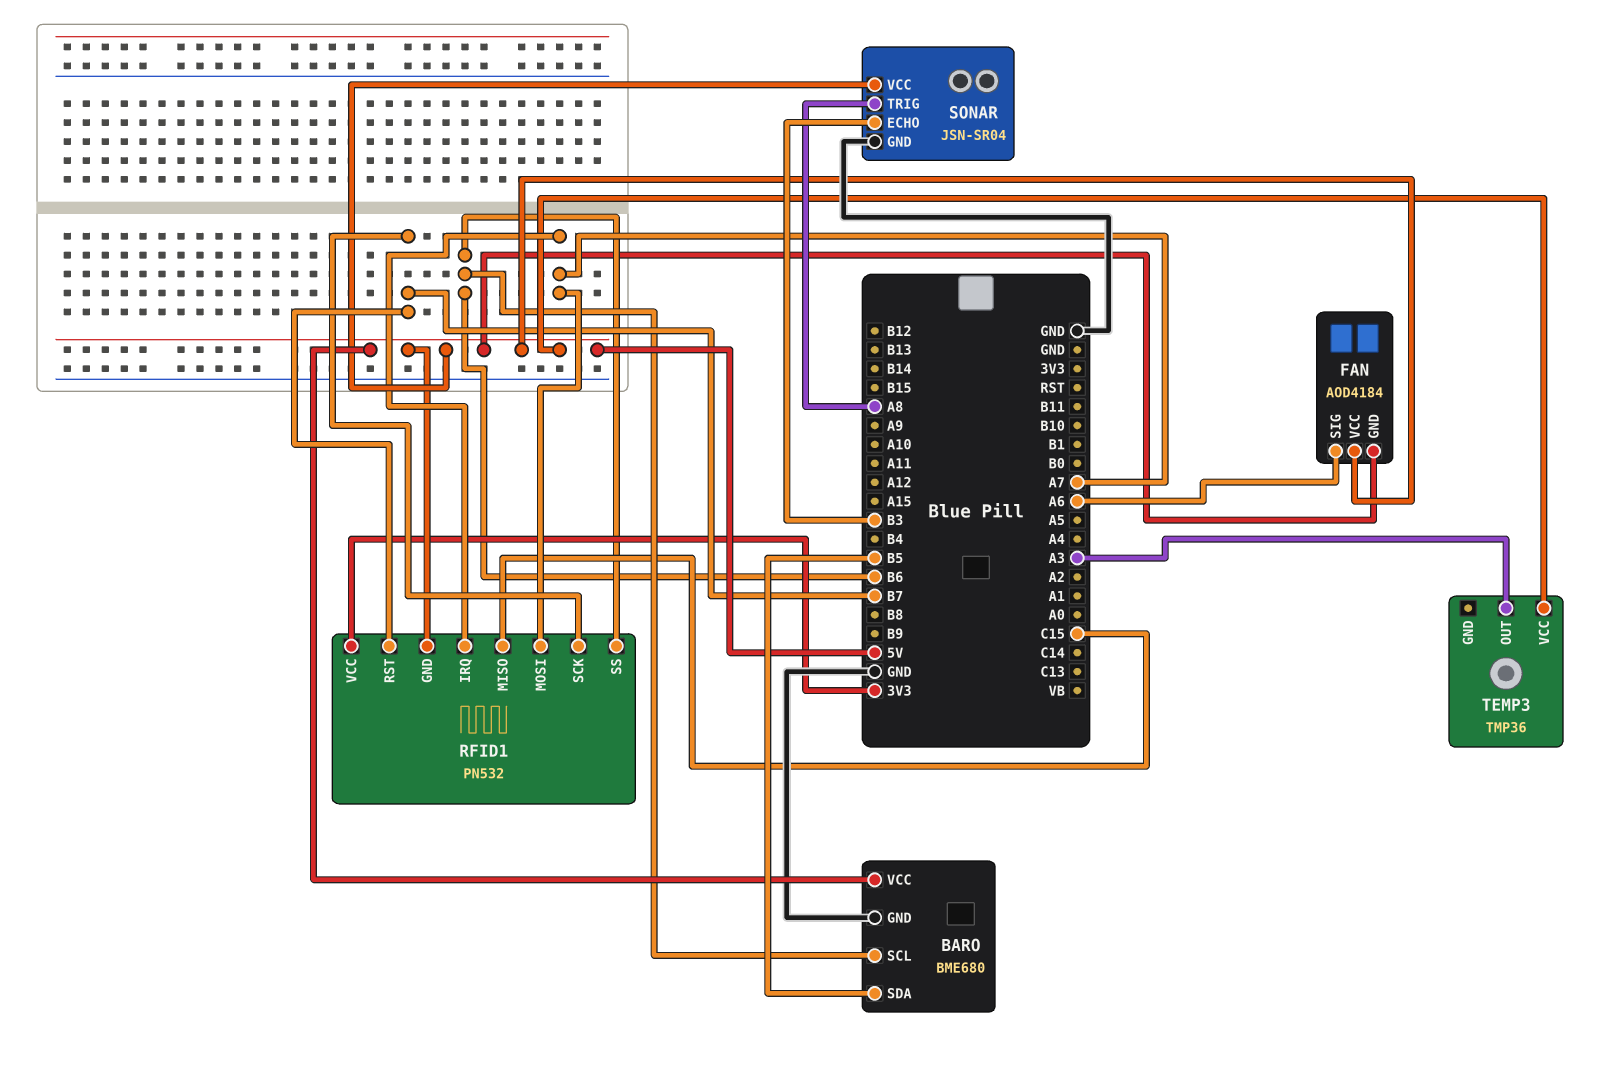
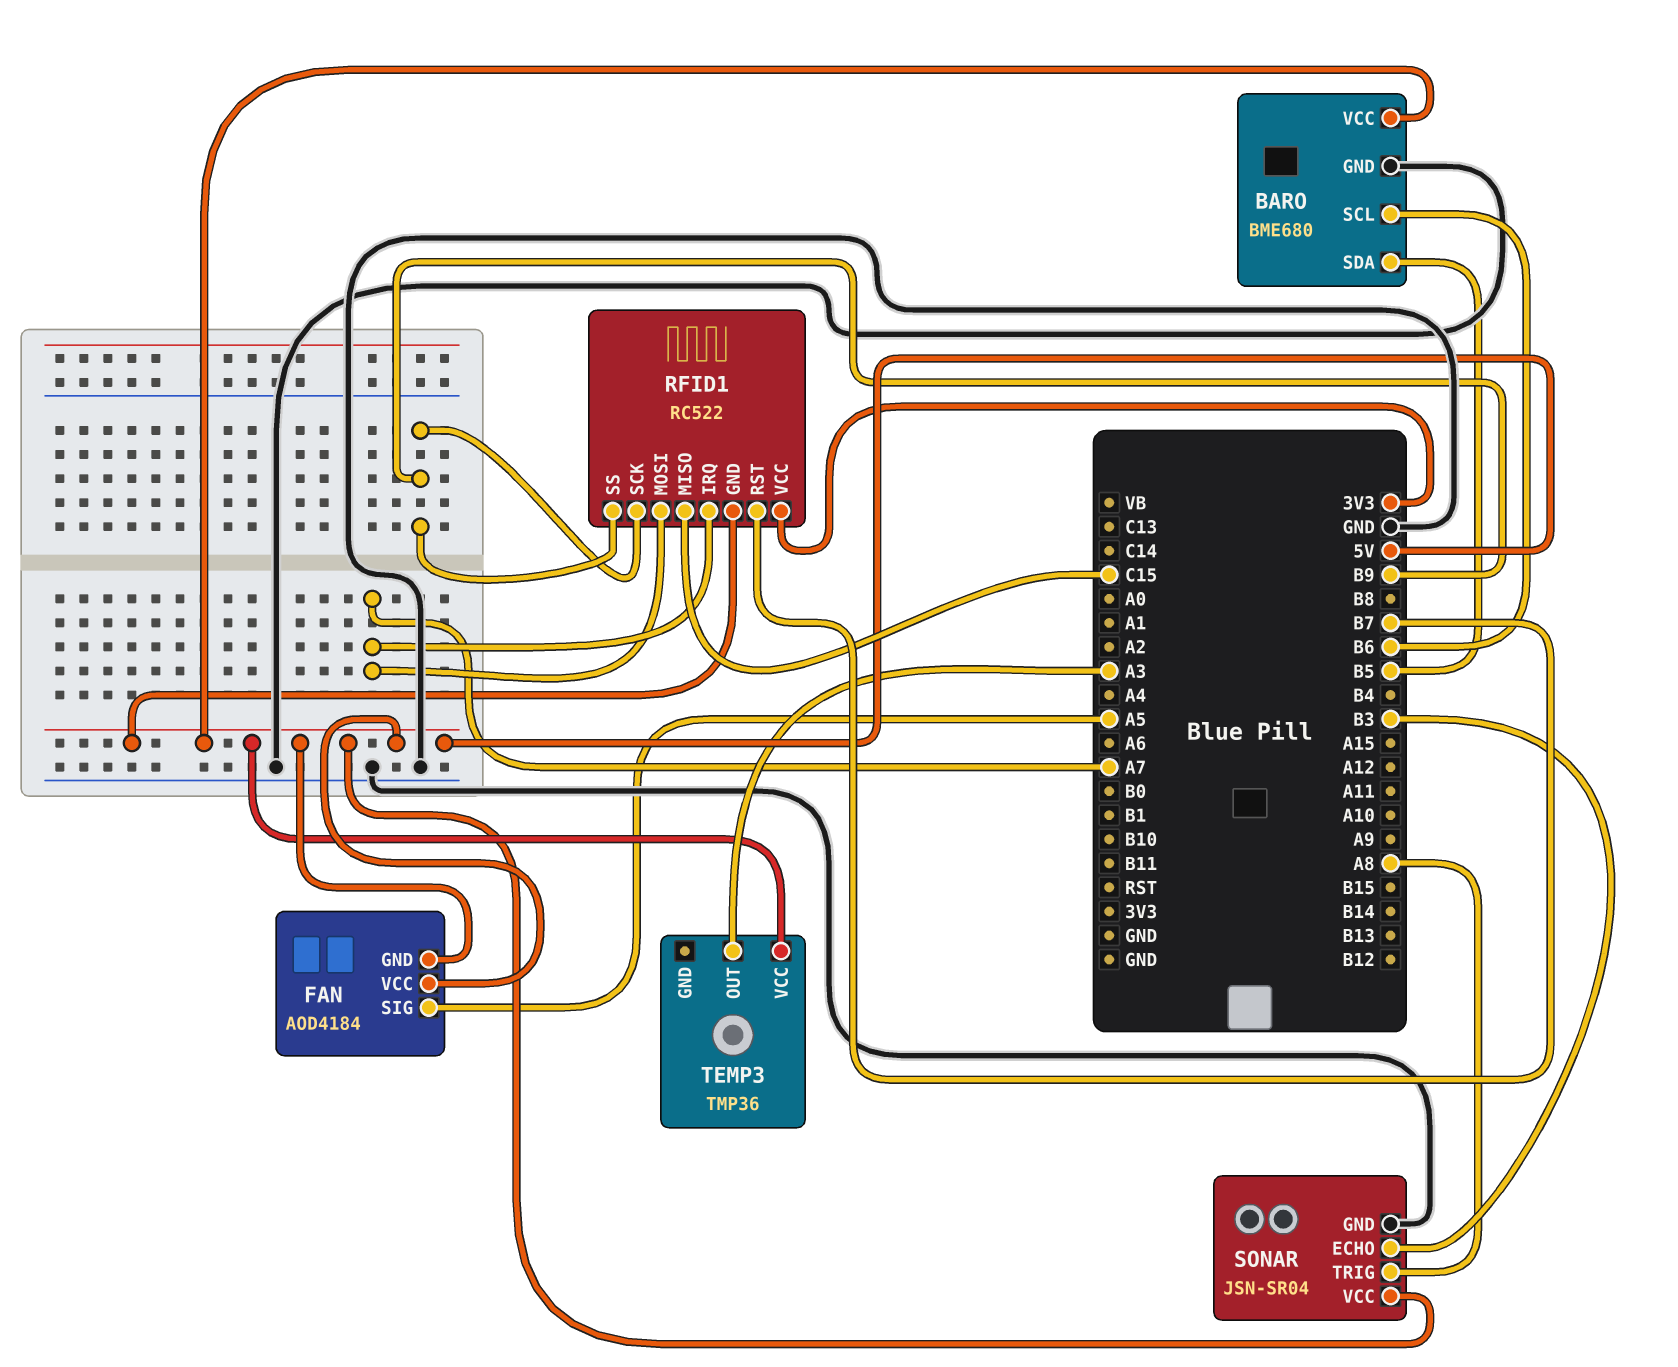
FAN pin SIG: A6 -> A5
RFID1: PN532 -> RC522
RFID1 pin SCK: B7 -> B9
RFID1 pin SS: B6 -> B9

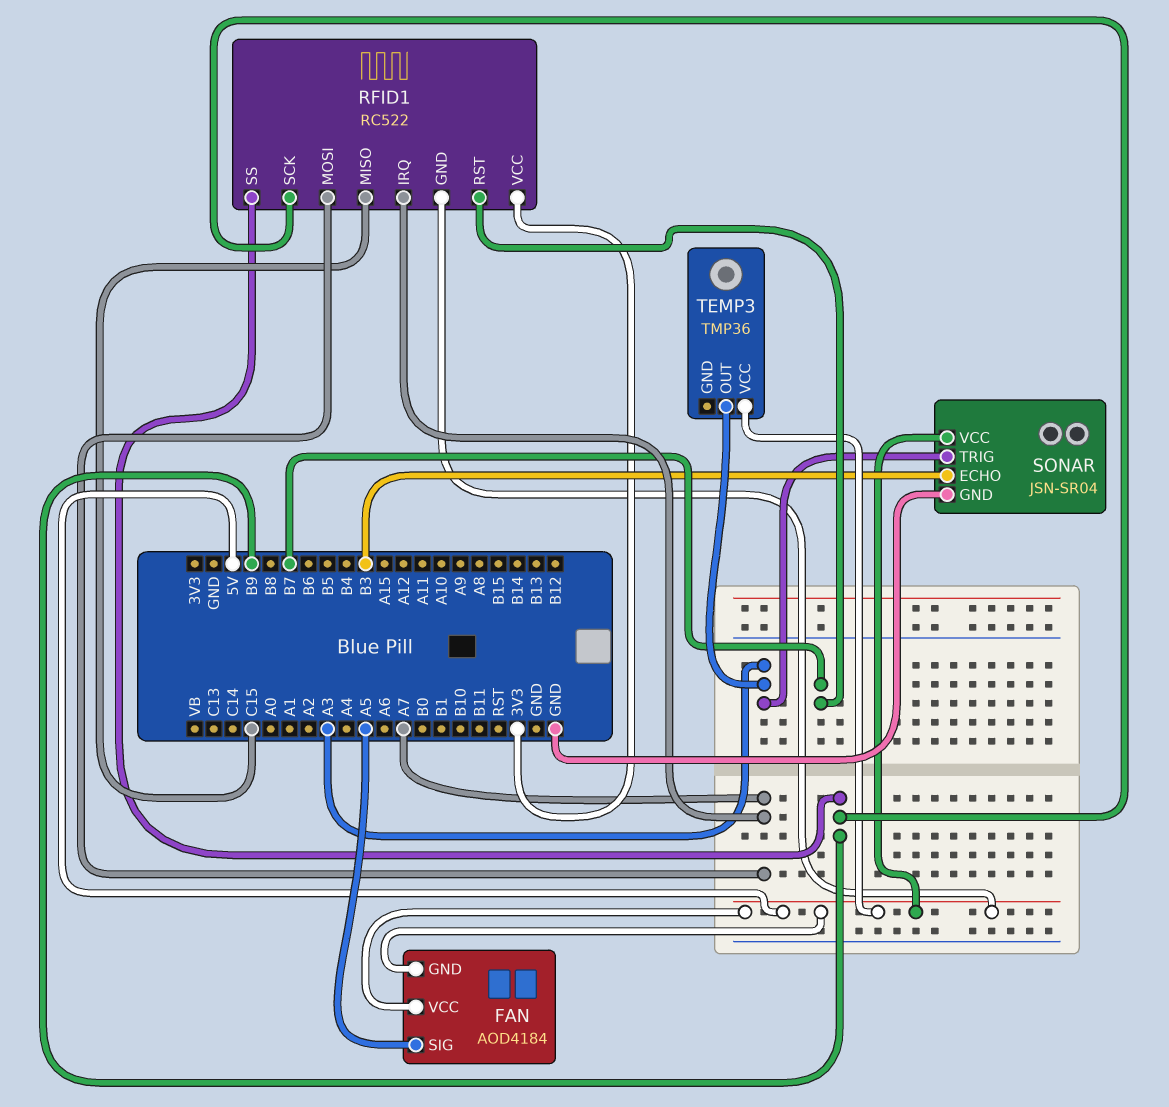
BARO: BME680 -> none
BARO pin GND: GND -> none
BARO pin SCL: B6 -> none
BARO pin SDA: B5 -> none
BARO pin VCC: 5V -> none
SONAR pin TRIG: A8 -> A3

